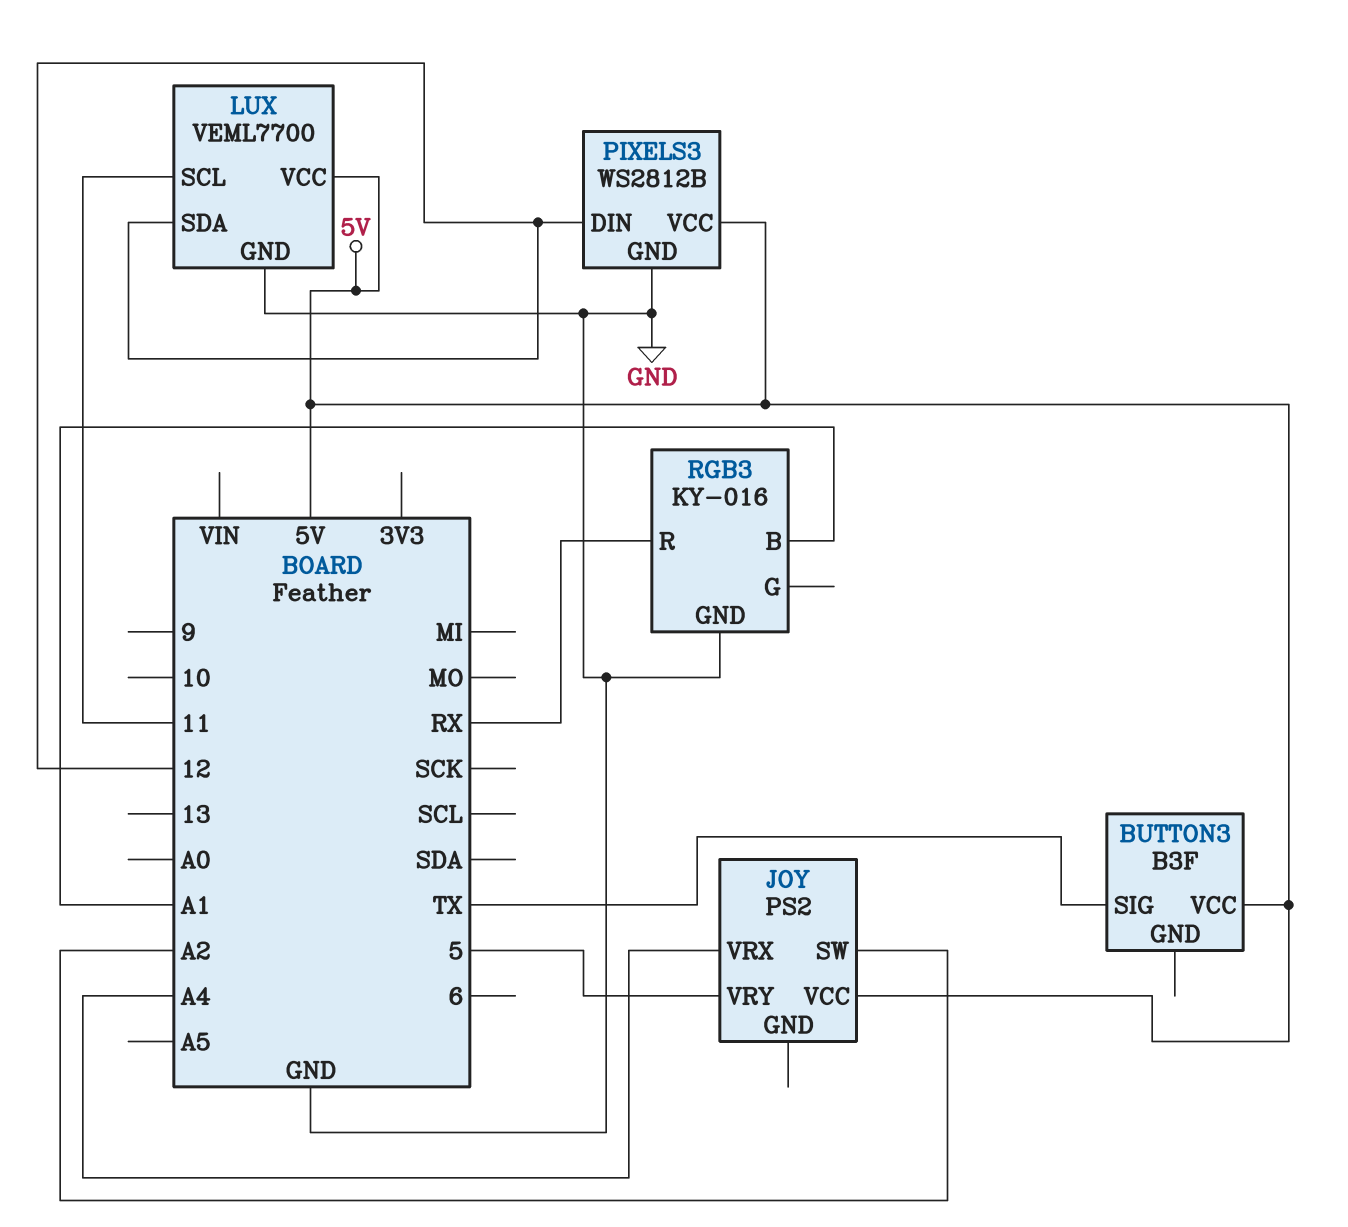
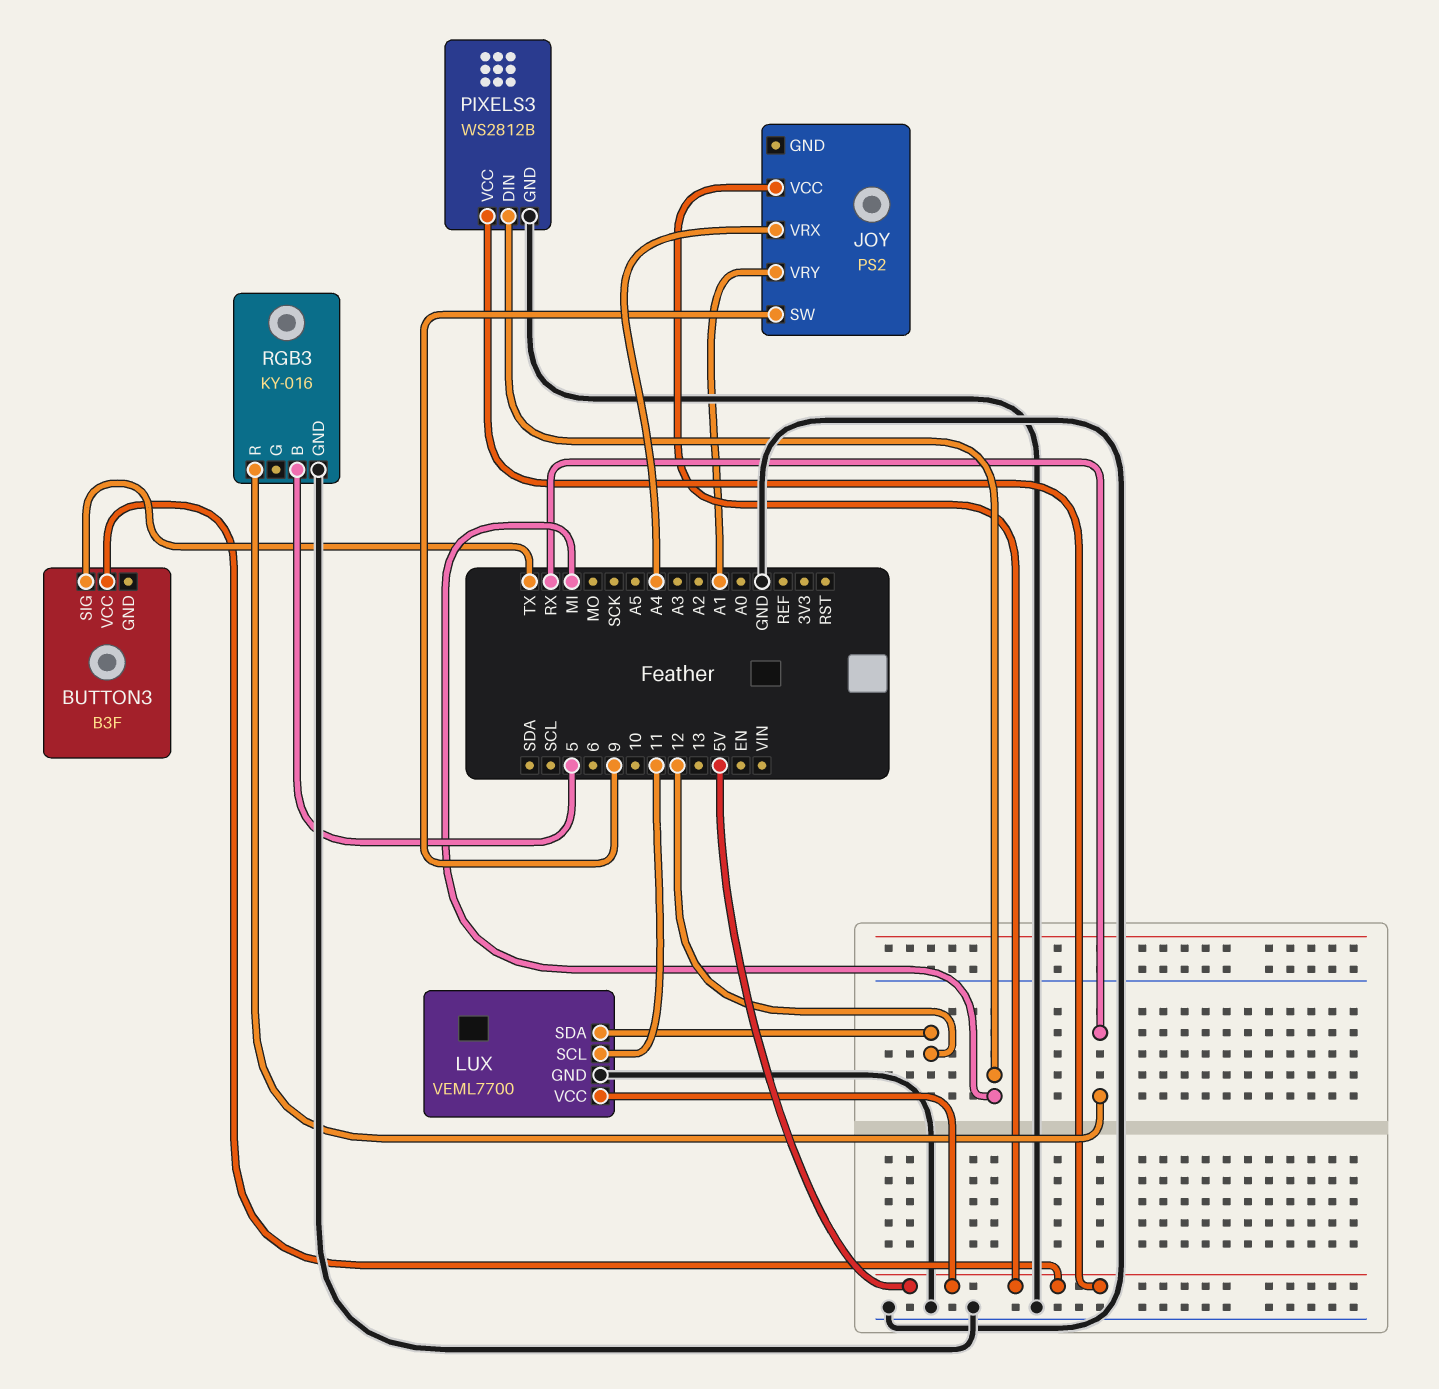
JOY pin SW: A2 -> 9
JOY pin VRY: 5 -> A1
PIXELS3 pin DIN: 12 -> MI
RGB3 pin B: A1 -> 5

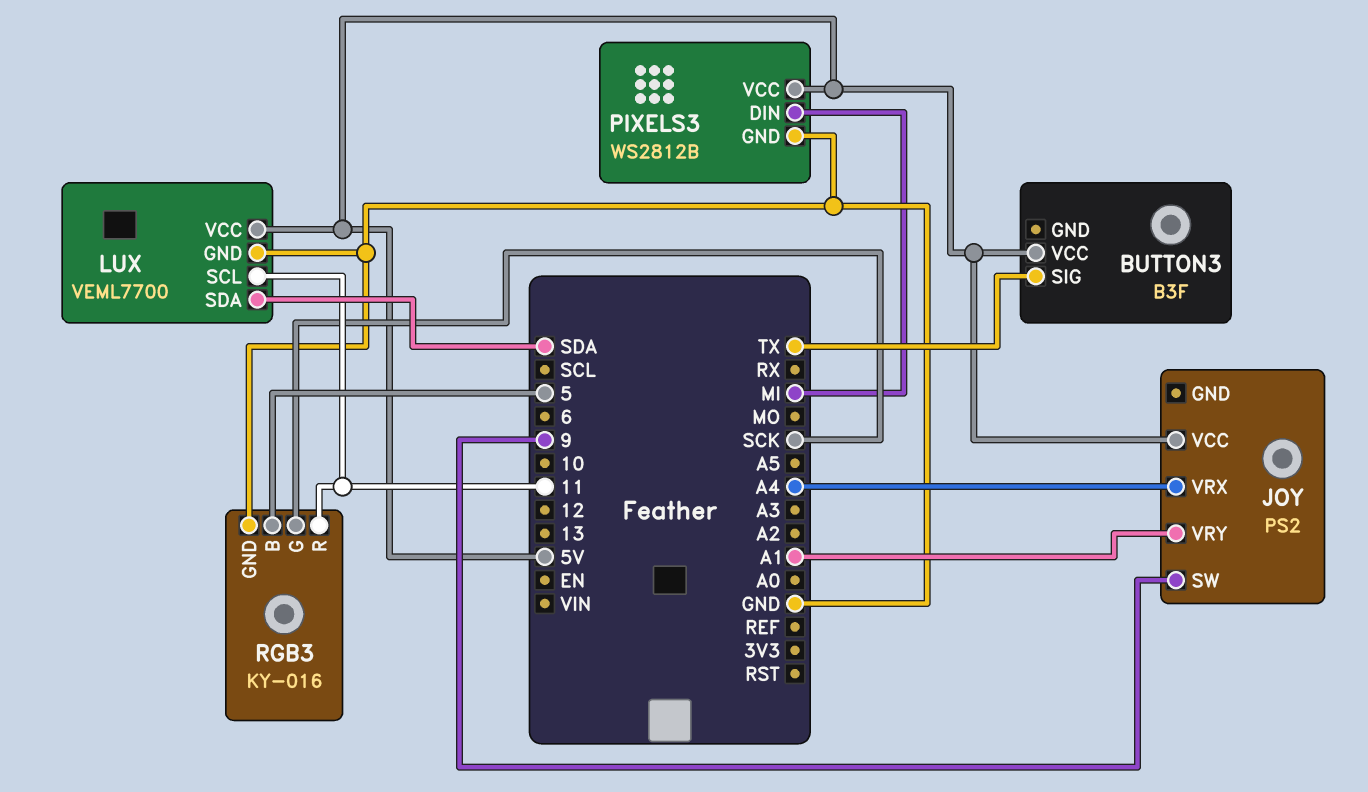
LUX pin SDA: 12 -> SDA
RGB3 pin G: none -> SCK
RGB3 pin R: RX -> 11

